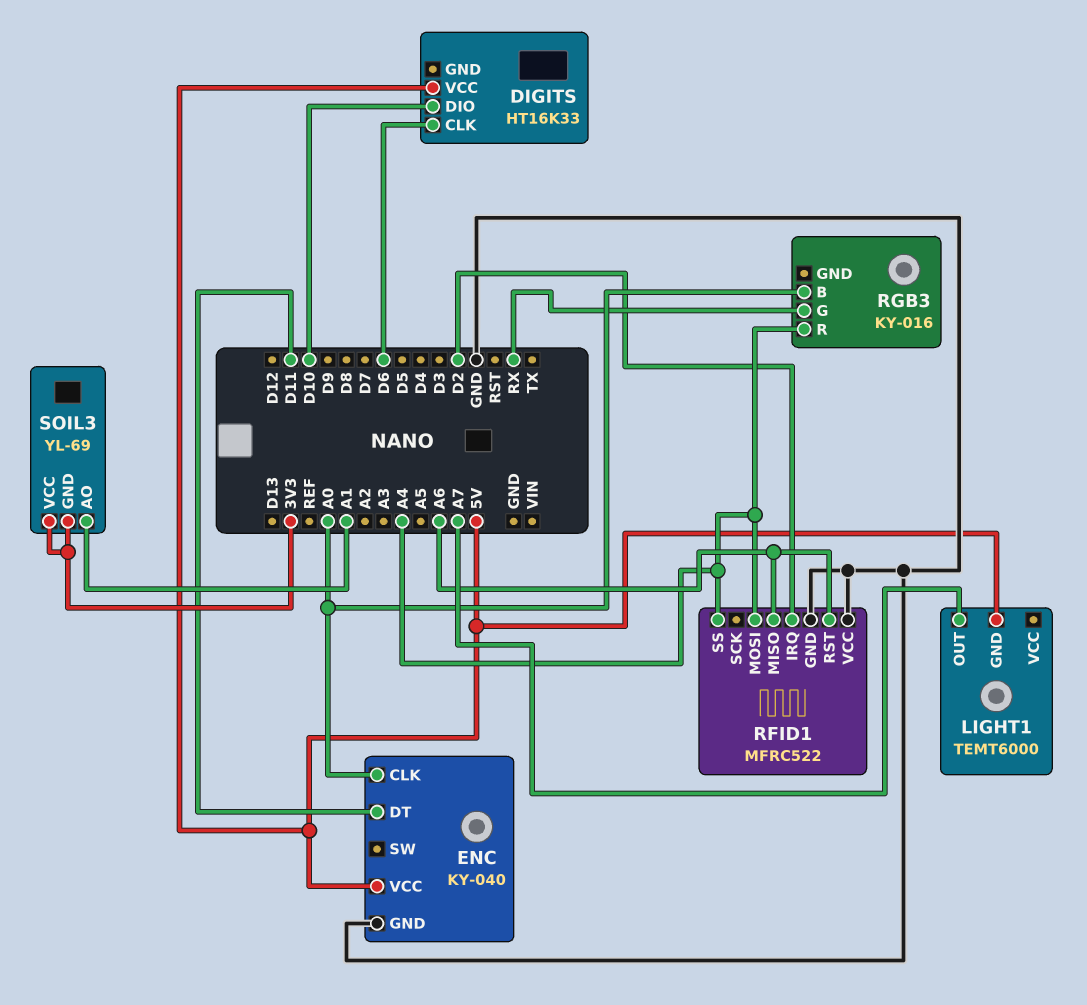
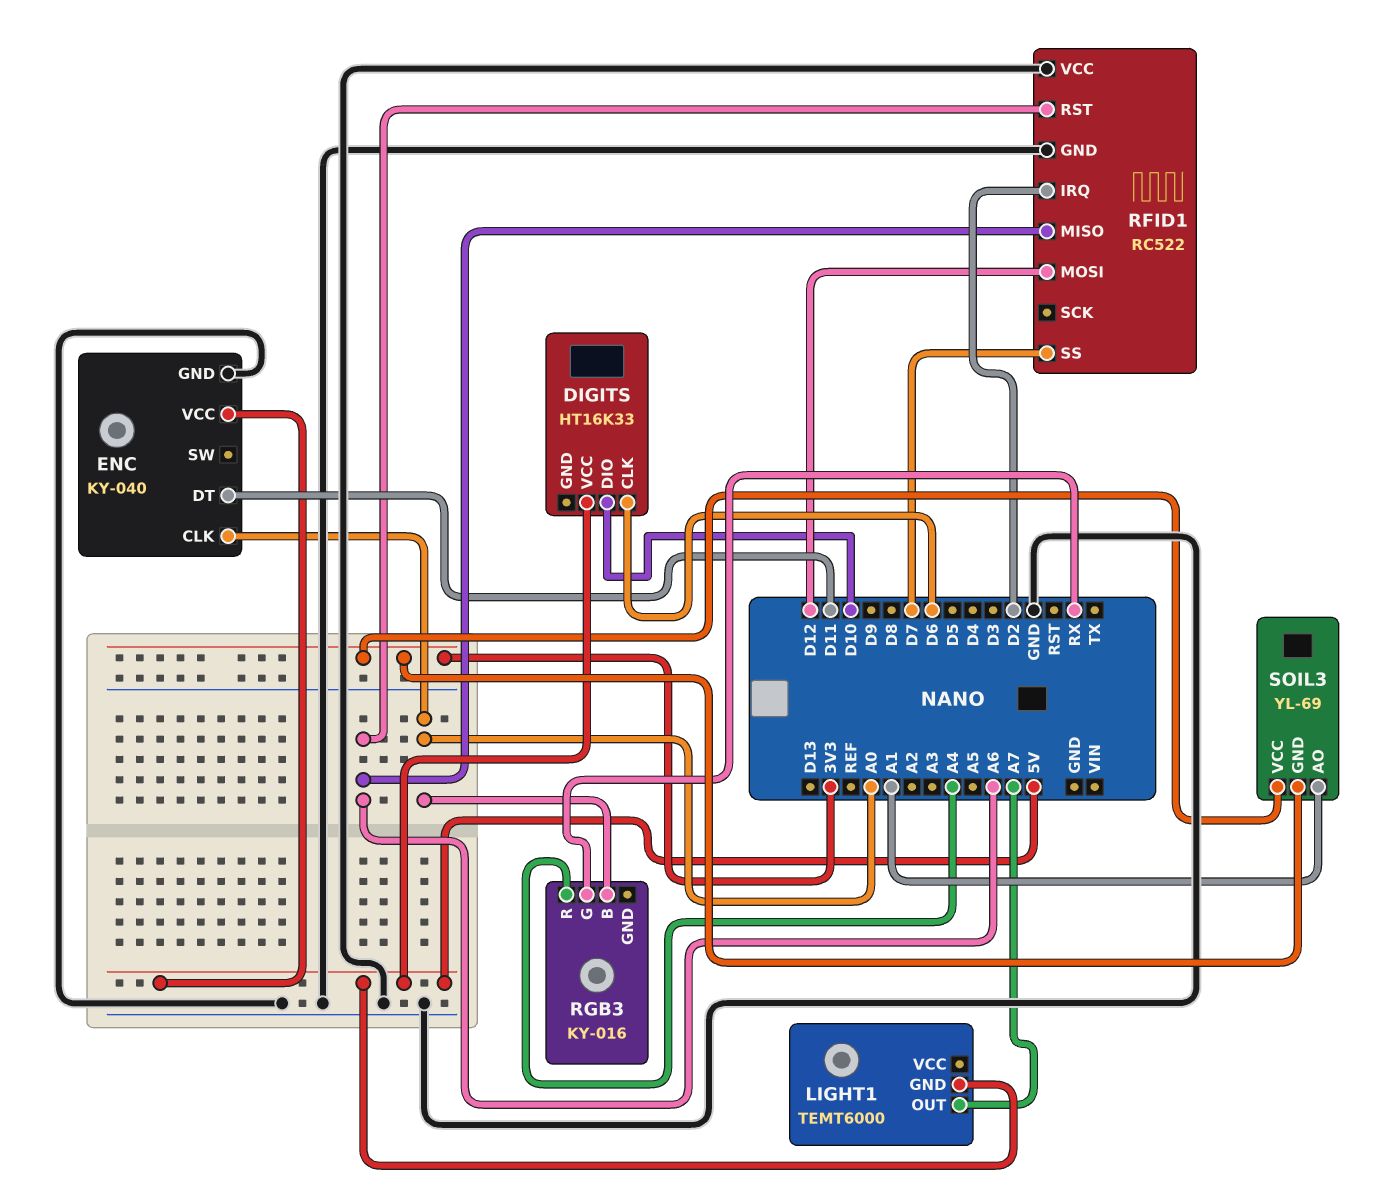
RFID1: MFRC522 -> RC522
RFID1 pin MOSI: A4 -> D12
RFID1 pin SS: A4 -> D7

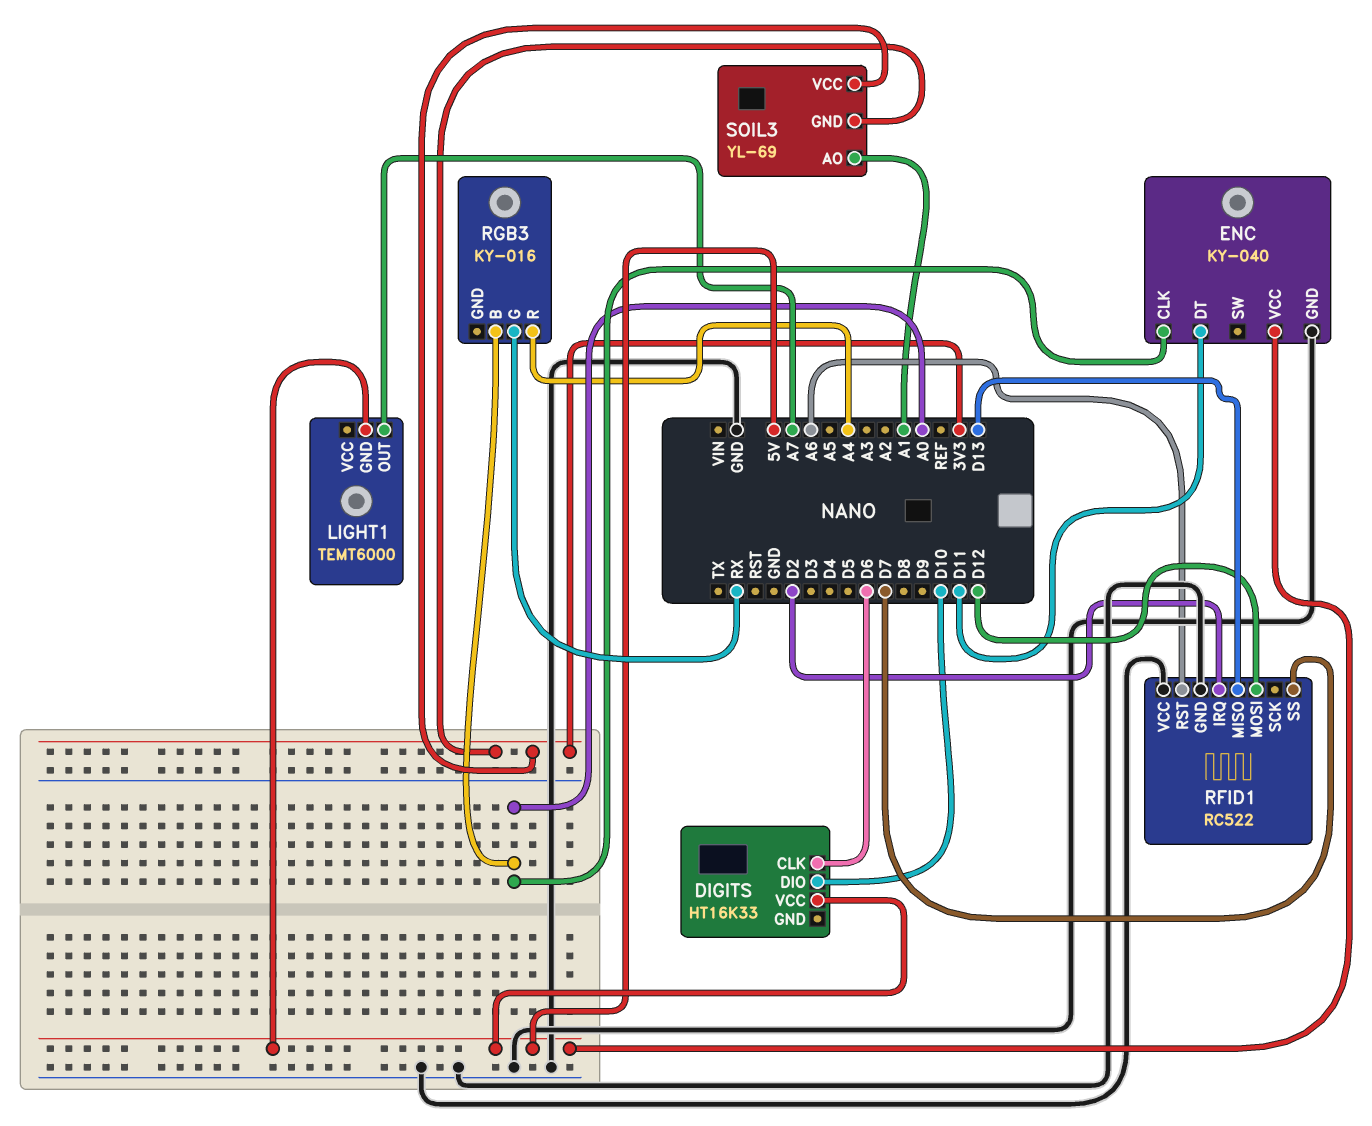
RFID1 pin MISO: A6 -> D13

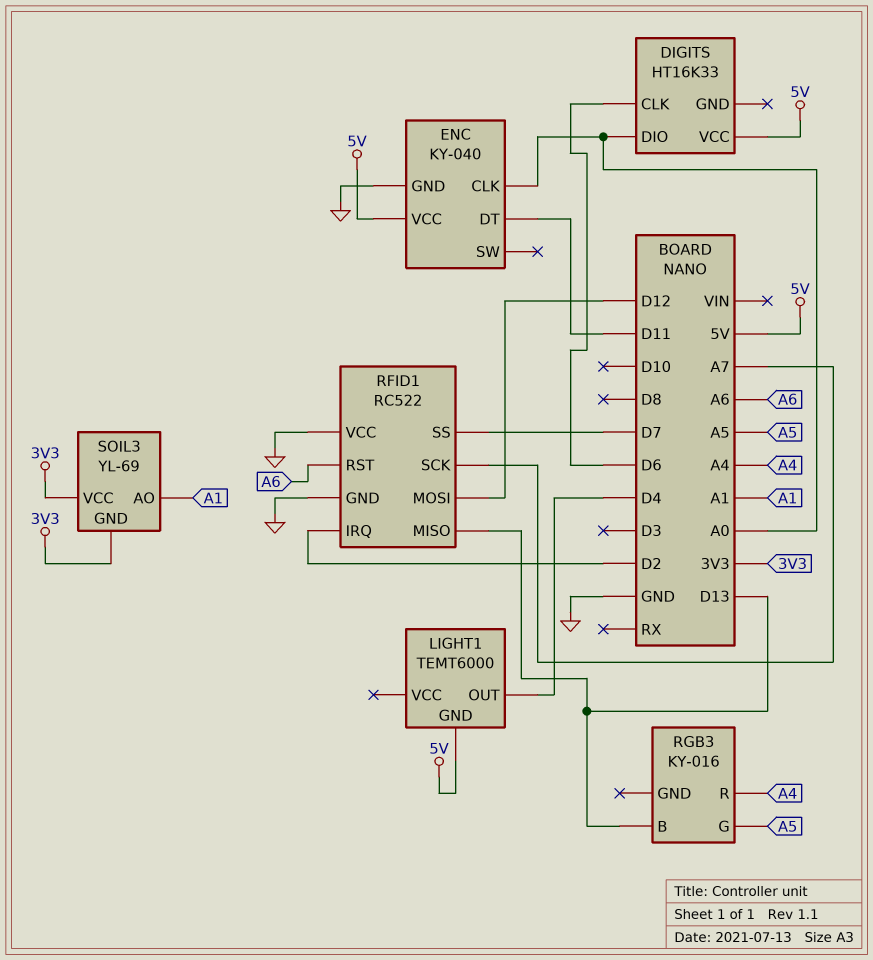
DIGITS pin DIO: D10 -> A0
LIGHT1 pin OUT: A7 -> D4
RFID1 pin SCK: none -> A7
RGB3 pin B: A0 -> D13
RGB3 pin G: RX -> A5

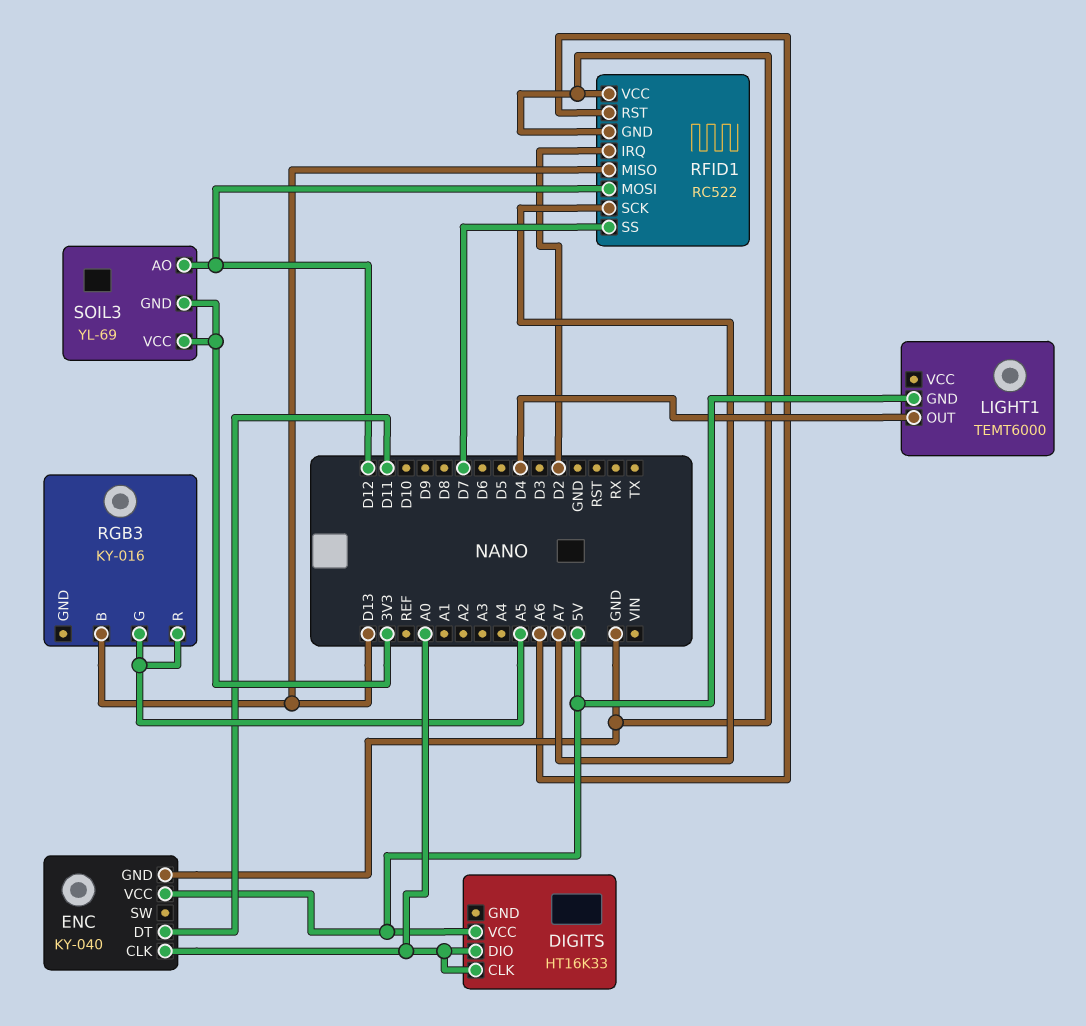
DIGITS pin CLK: D6 -> A0
RGB3 pin R: A4 -> A5
SOIL3 pin AO: A1 -> D12

